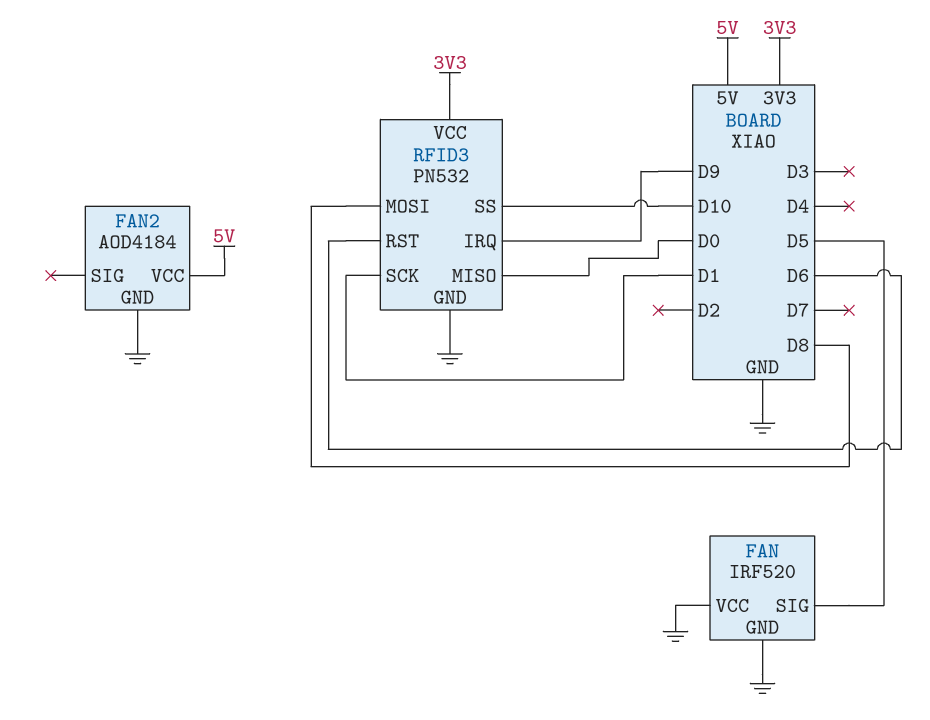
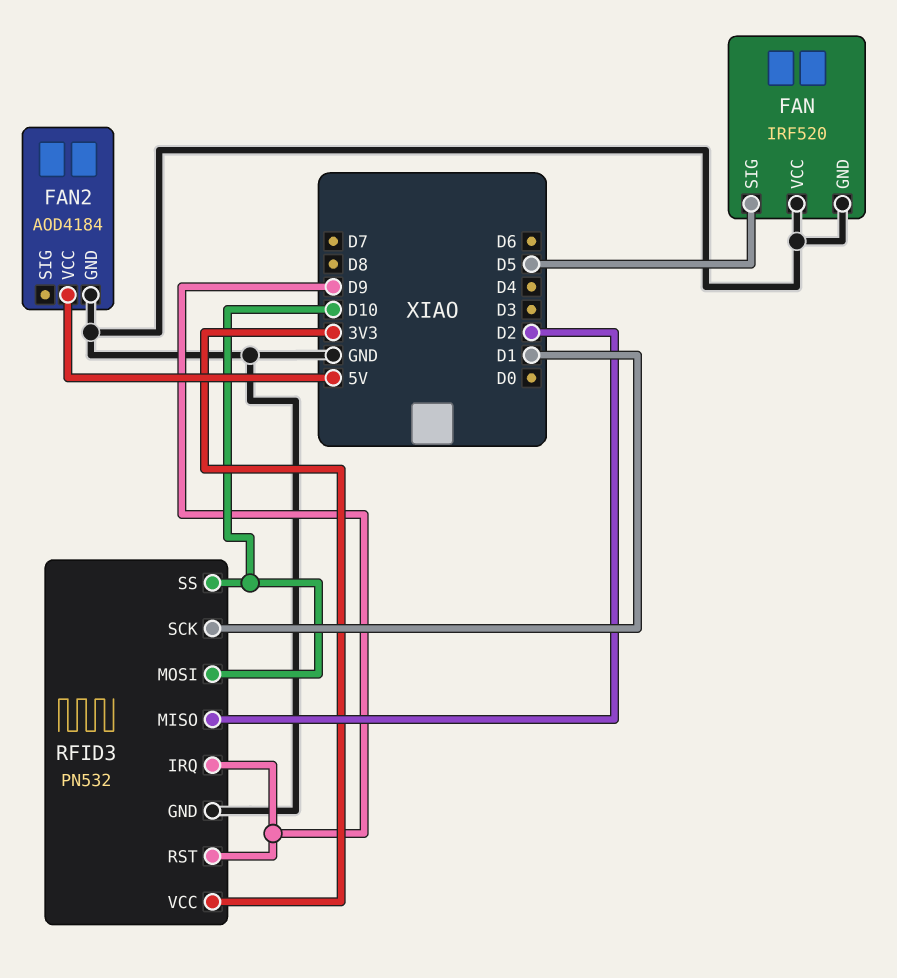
RFID3 pin MISO: D0 -> D2
RFID3 pin MOSI: D8 -> D10
RFID3 pin RST: D6 -> D9

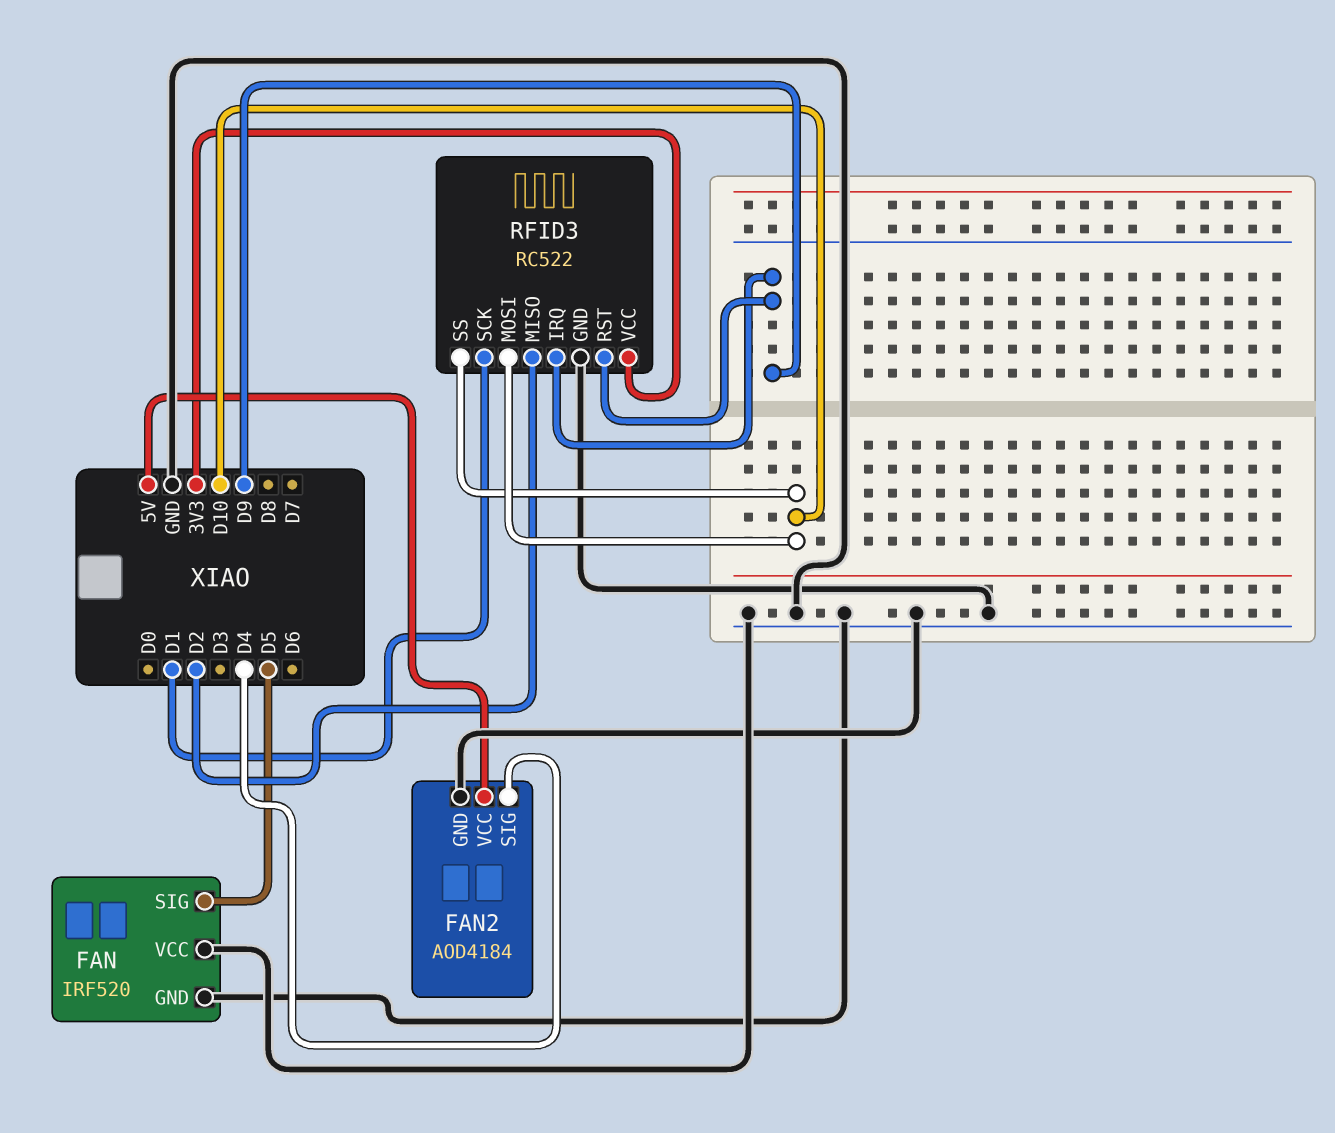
FAN2 pin SIG: none -> D4
RFID3: PN532 -> RC522

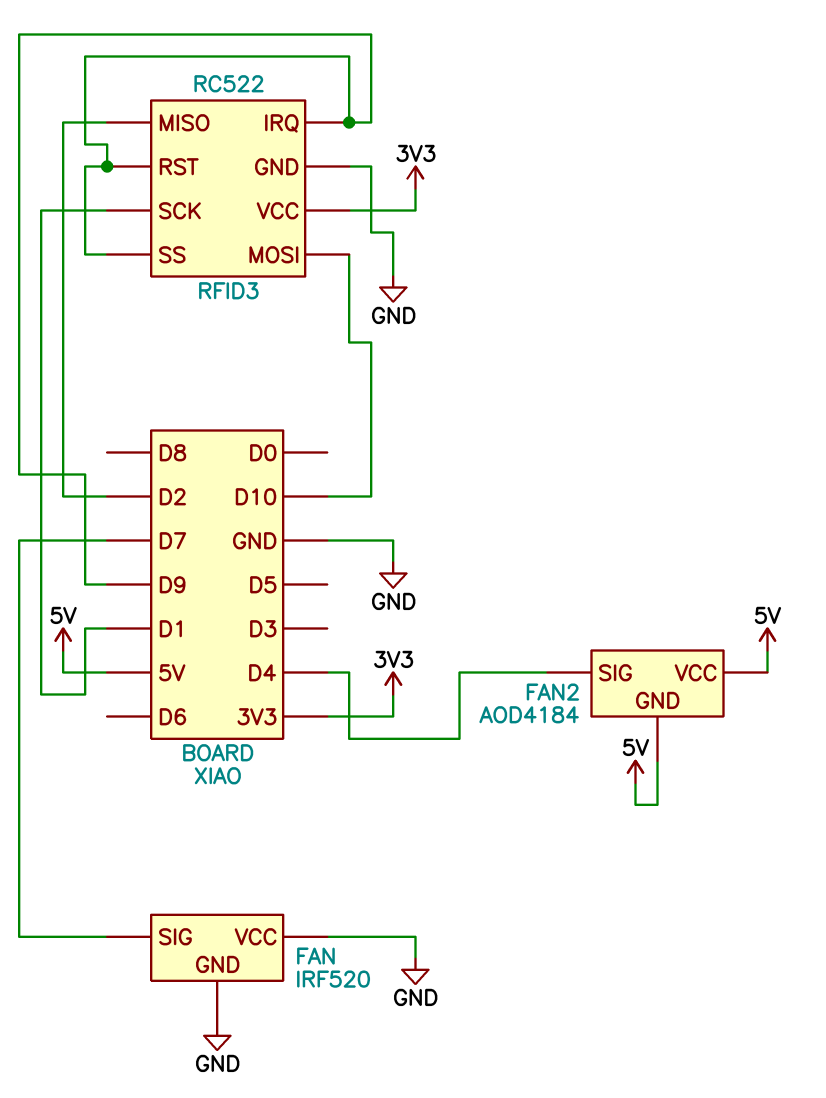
FAN pin SIG: D5 -> D7
FAN2 pin GND: GND -> 5V
RFID3 pin SS: D10 -> D9

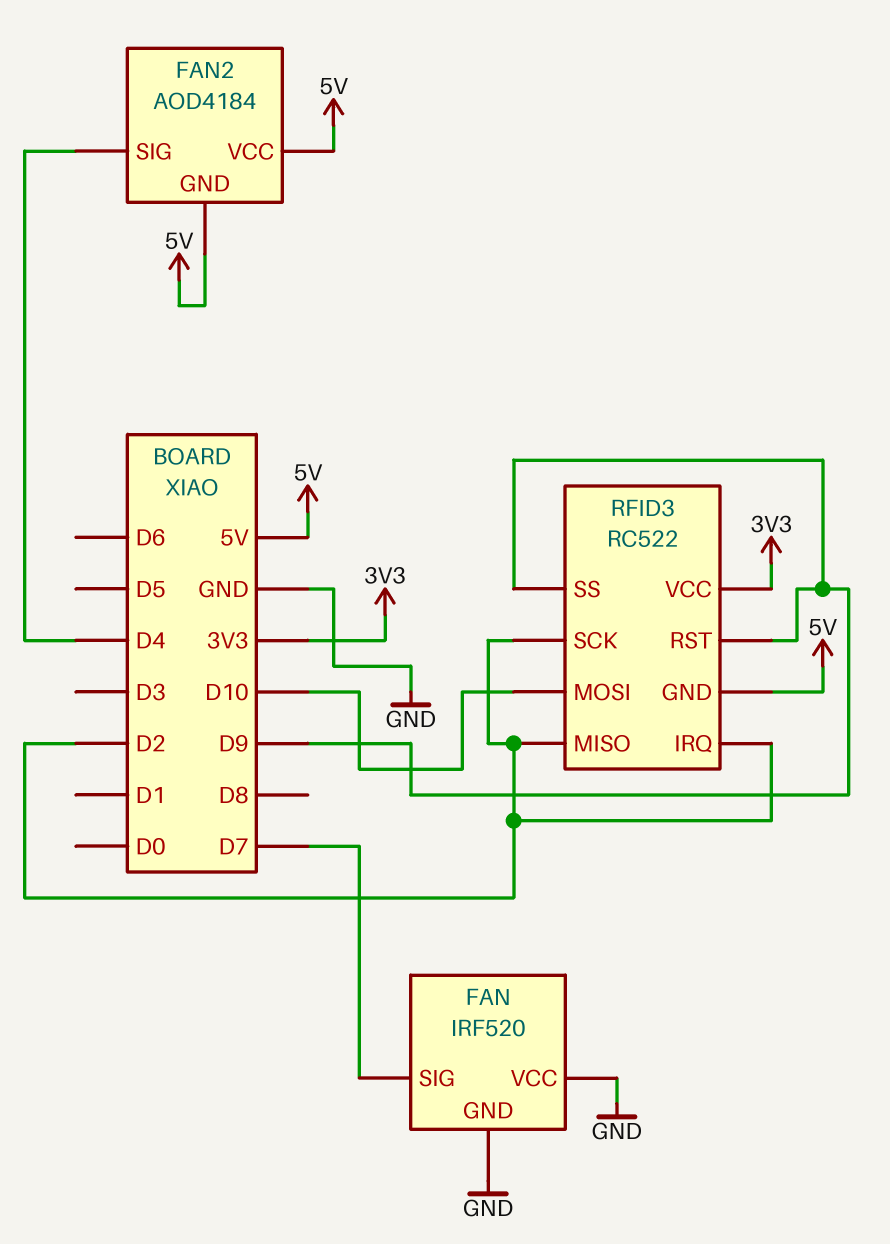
RFID3 pin GND: GND -> 5V
RFID3 pin IRQ: D9 -> D2
RFID3 pin SCK: D1 -> D2

